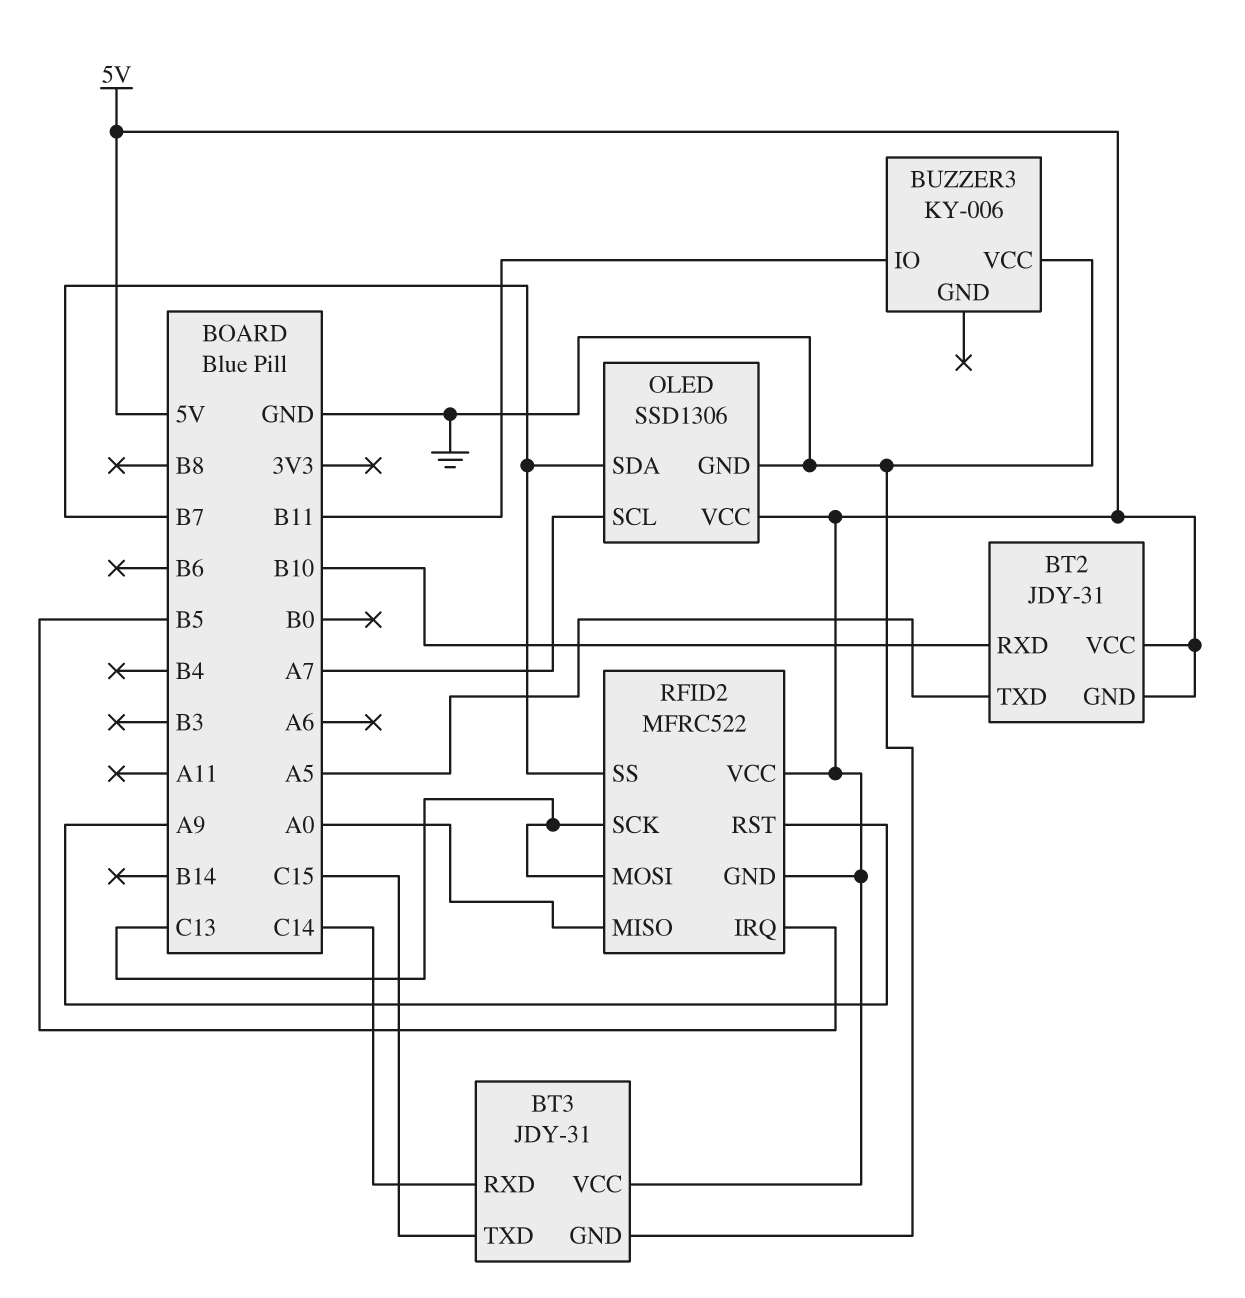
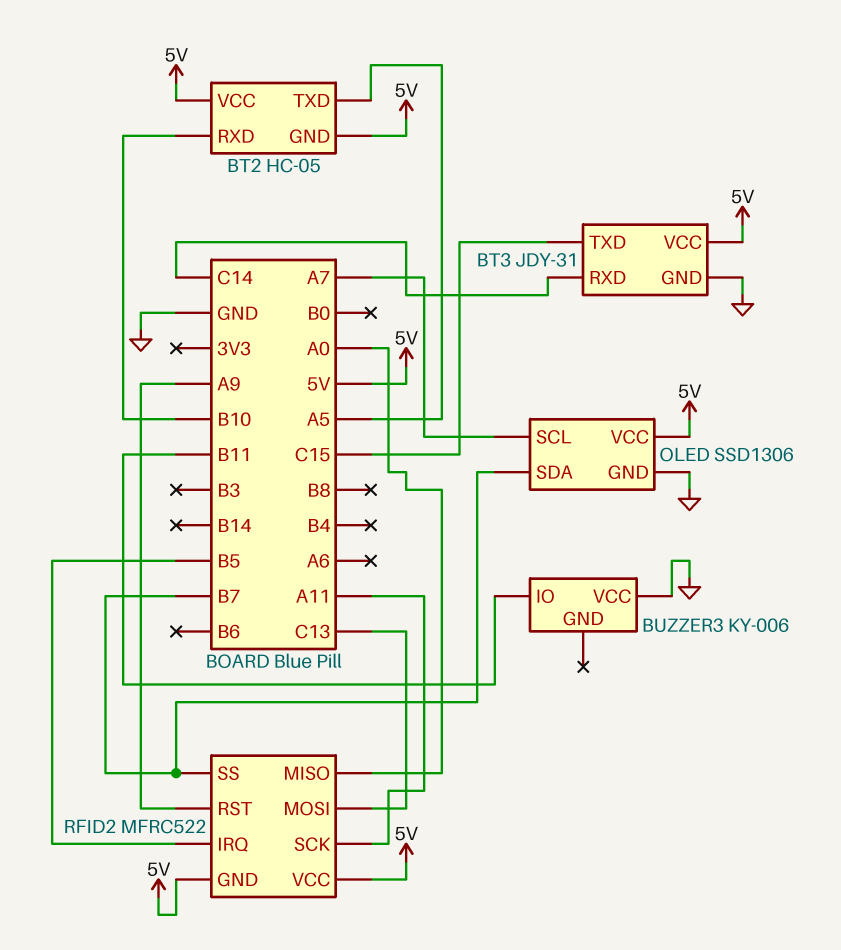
BT2: JDY-31 -> HC-05
RFID2 pin SCK: C13 -> A11

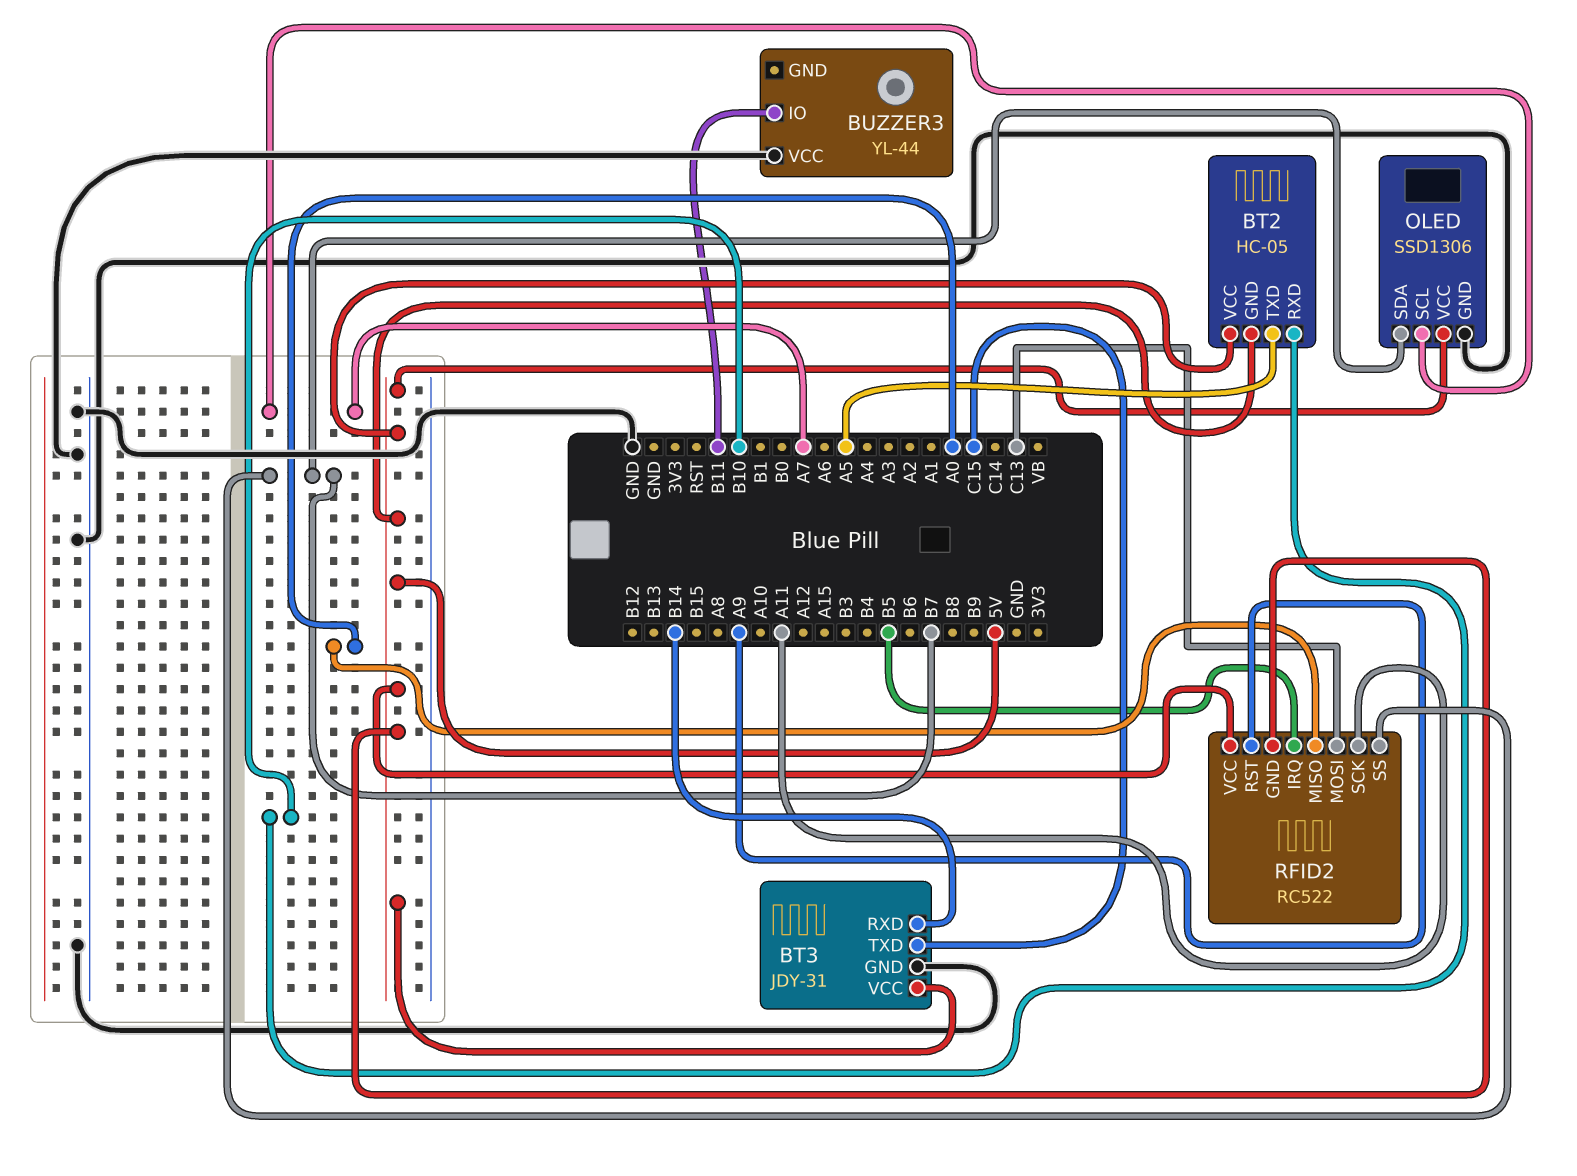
BT3 pin RXD: C14 -> B14
BUZZER3: KY-006 -> YL-44
RFID2: MFRC522 -> RC522

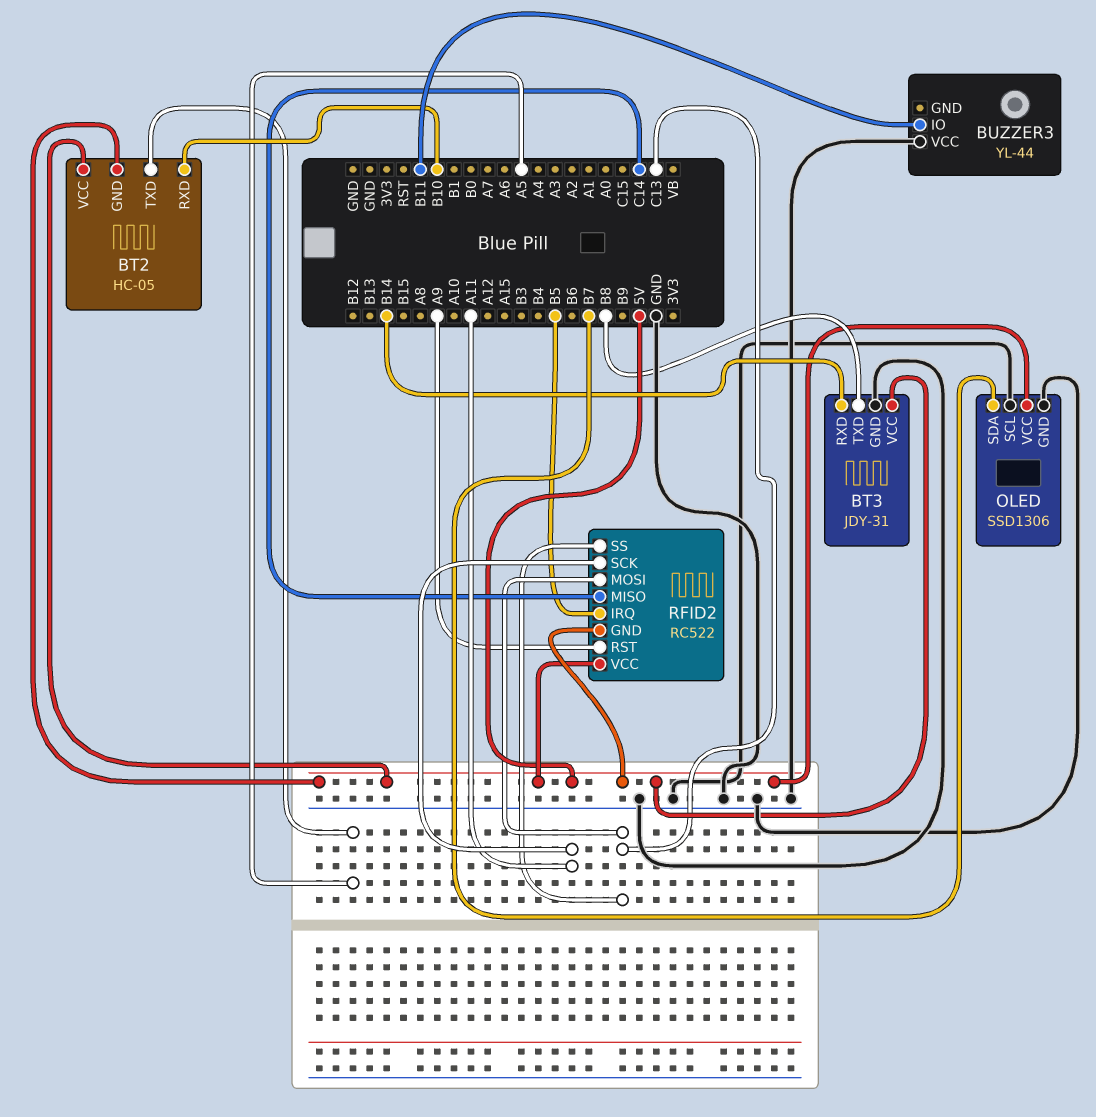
BT3 pin TXD: C15 -> B8
OLED pin SCL: A7 -> GND
RFID2 pin MISO: A0 -> C14
RFID2 pin SS: B7 -> C13

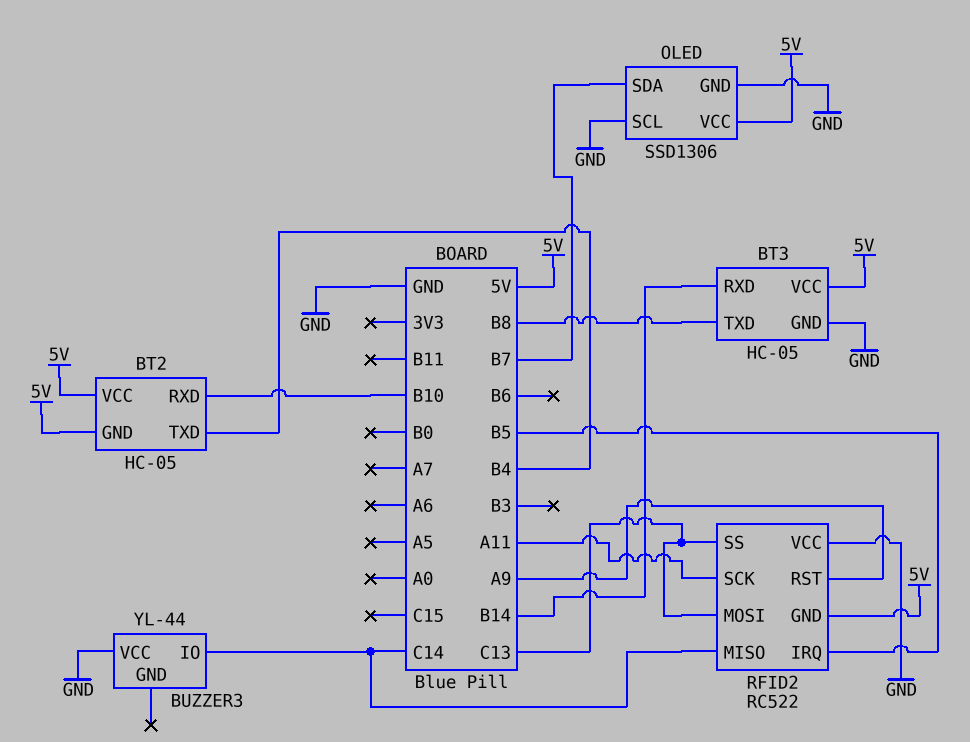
BT2 pin TXD: A5 -> B4
BT3: JDY-31 -> HC-05
BUZZER3 pin IO: B11 -> C14
RFID2 pin VCC: 5V -> GND

